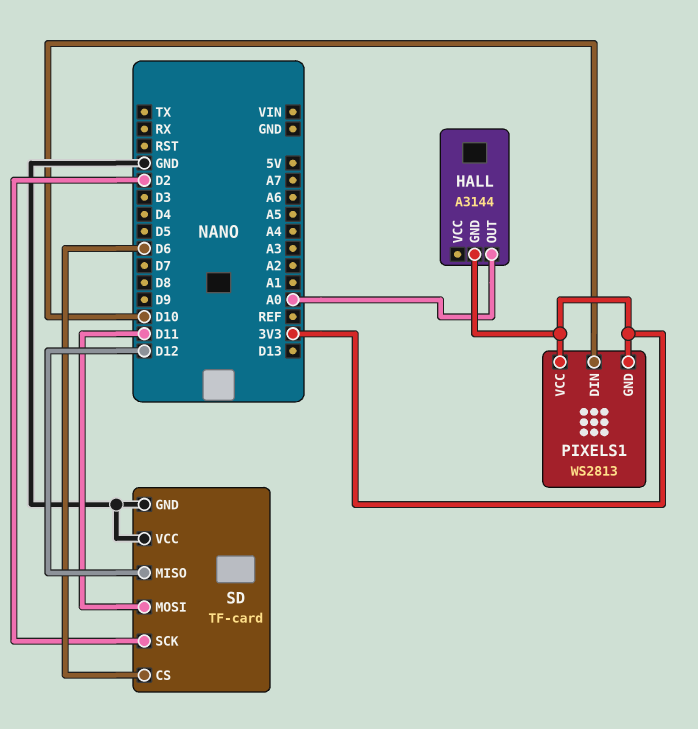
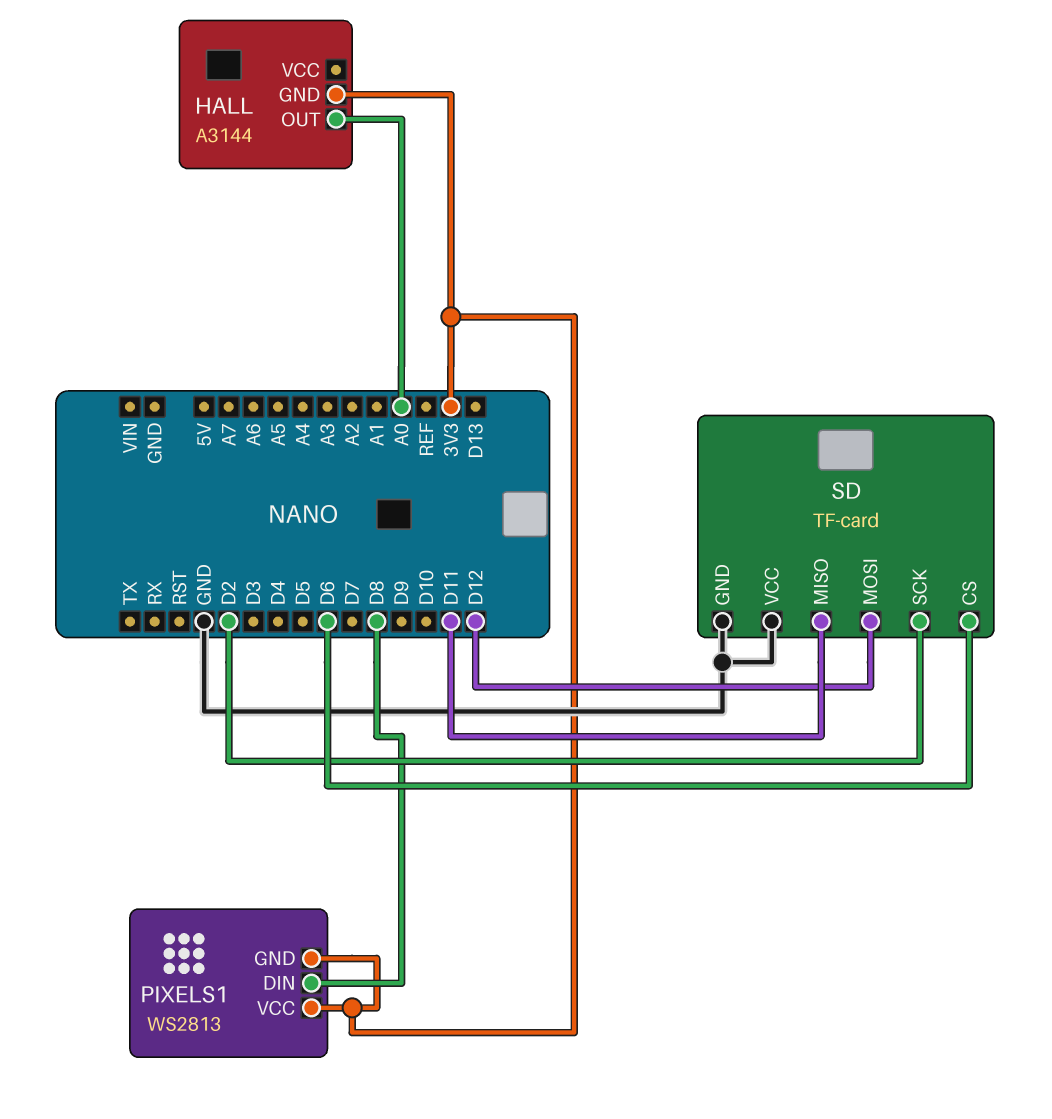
PIXELS1 pin DIN: D10 -> D8
SD pin MISO: D12 -> D11
SD pin MOSI: D11 -> D12

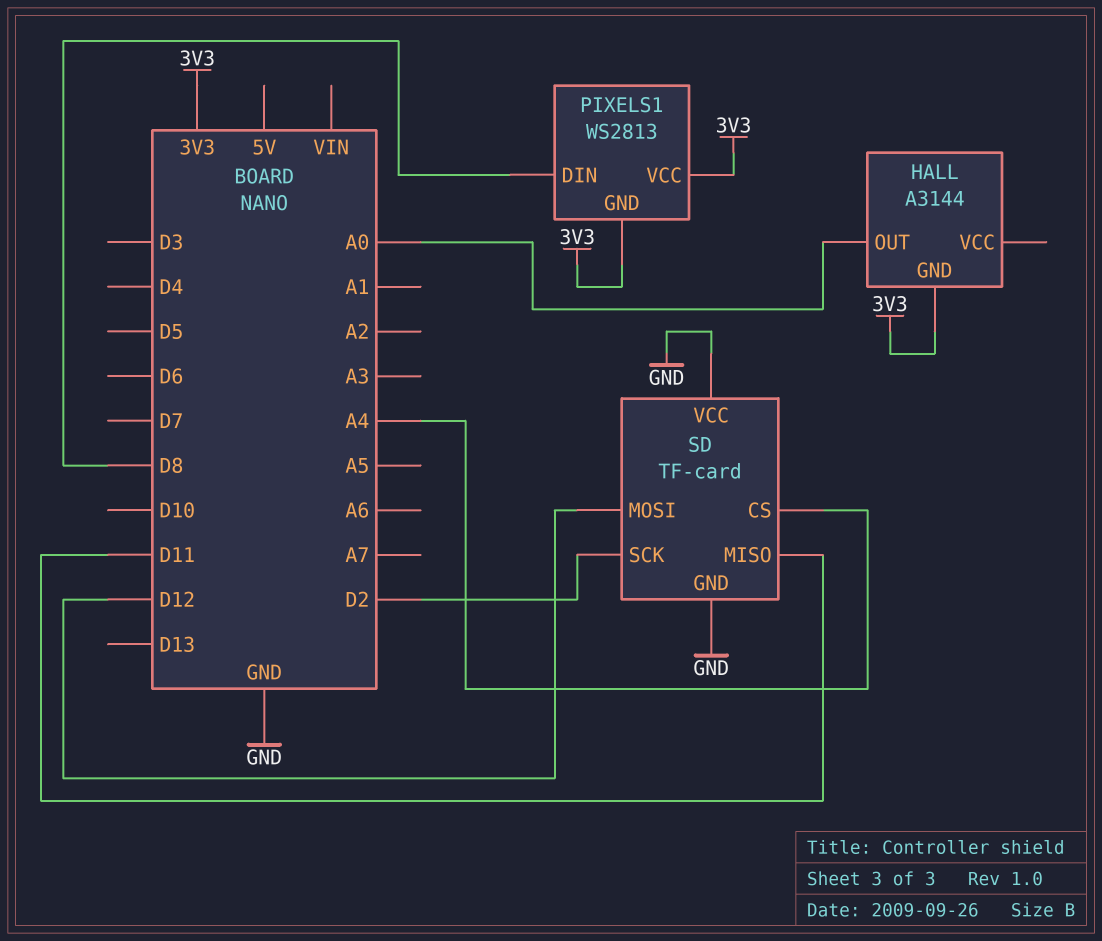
SD pin CS: D6 -> A4

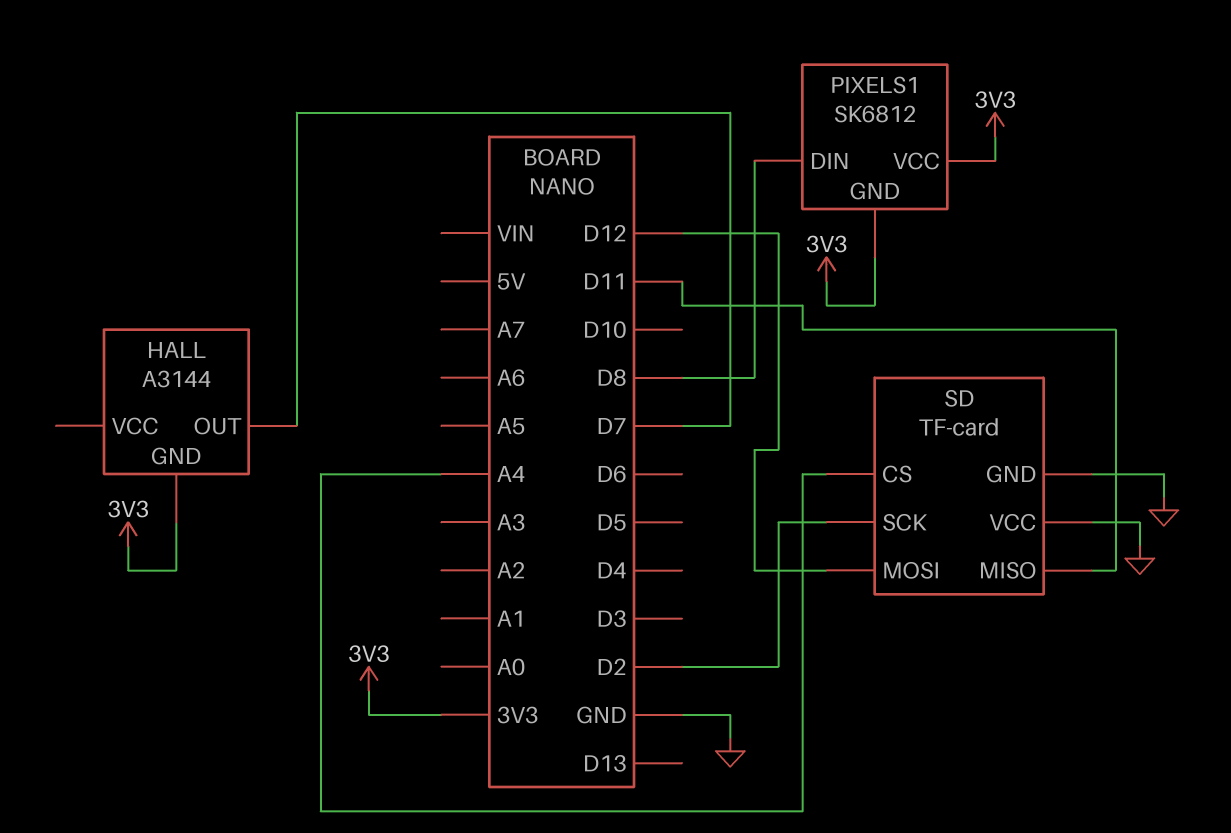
HALL pin OUT: A0 -> D7
PIXELS1: WS2813 -> SK6812

